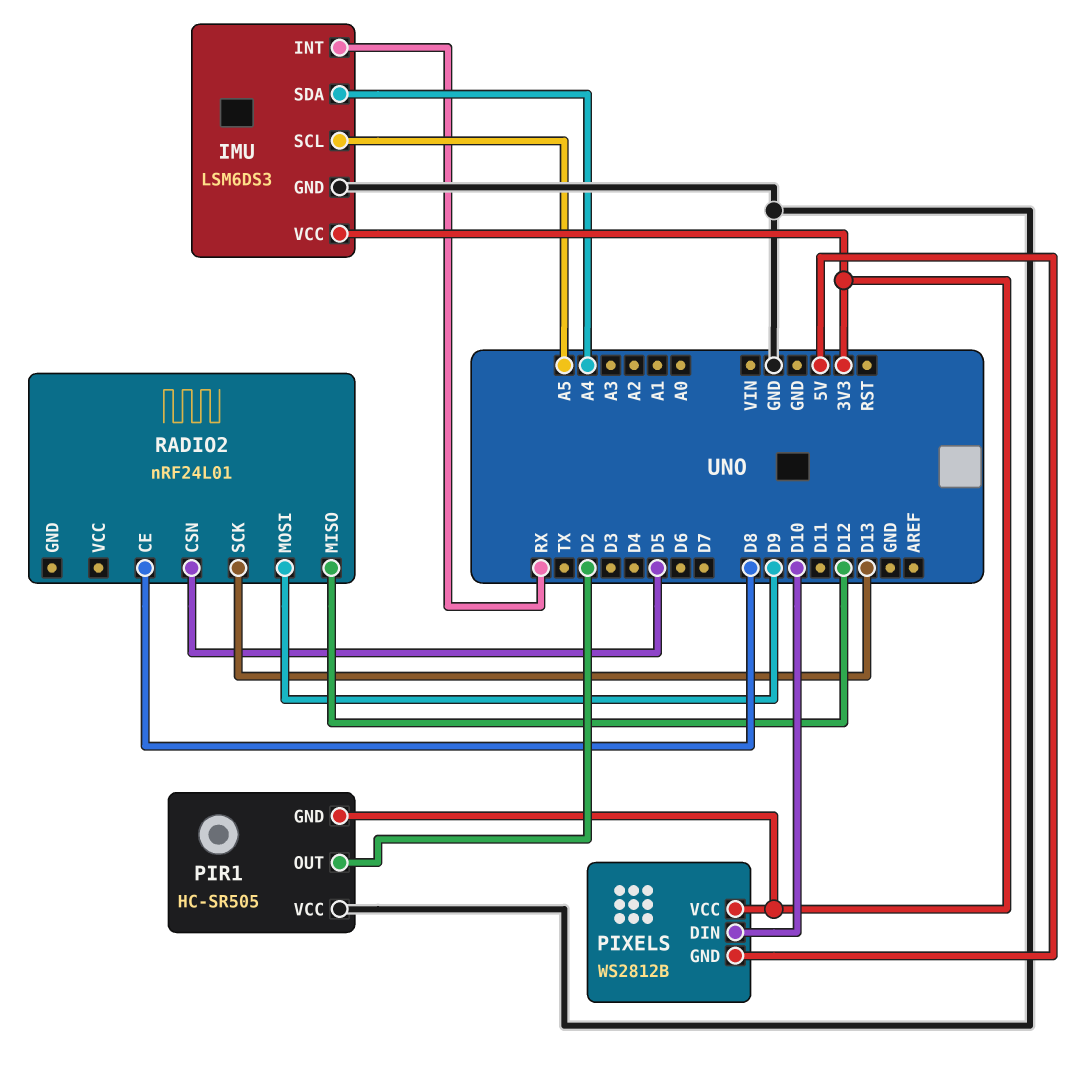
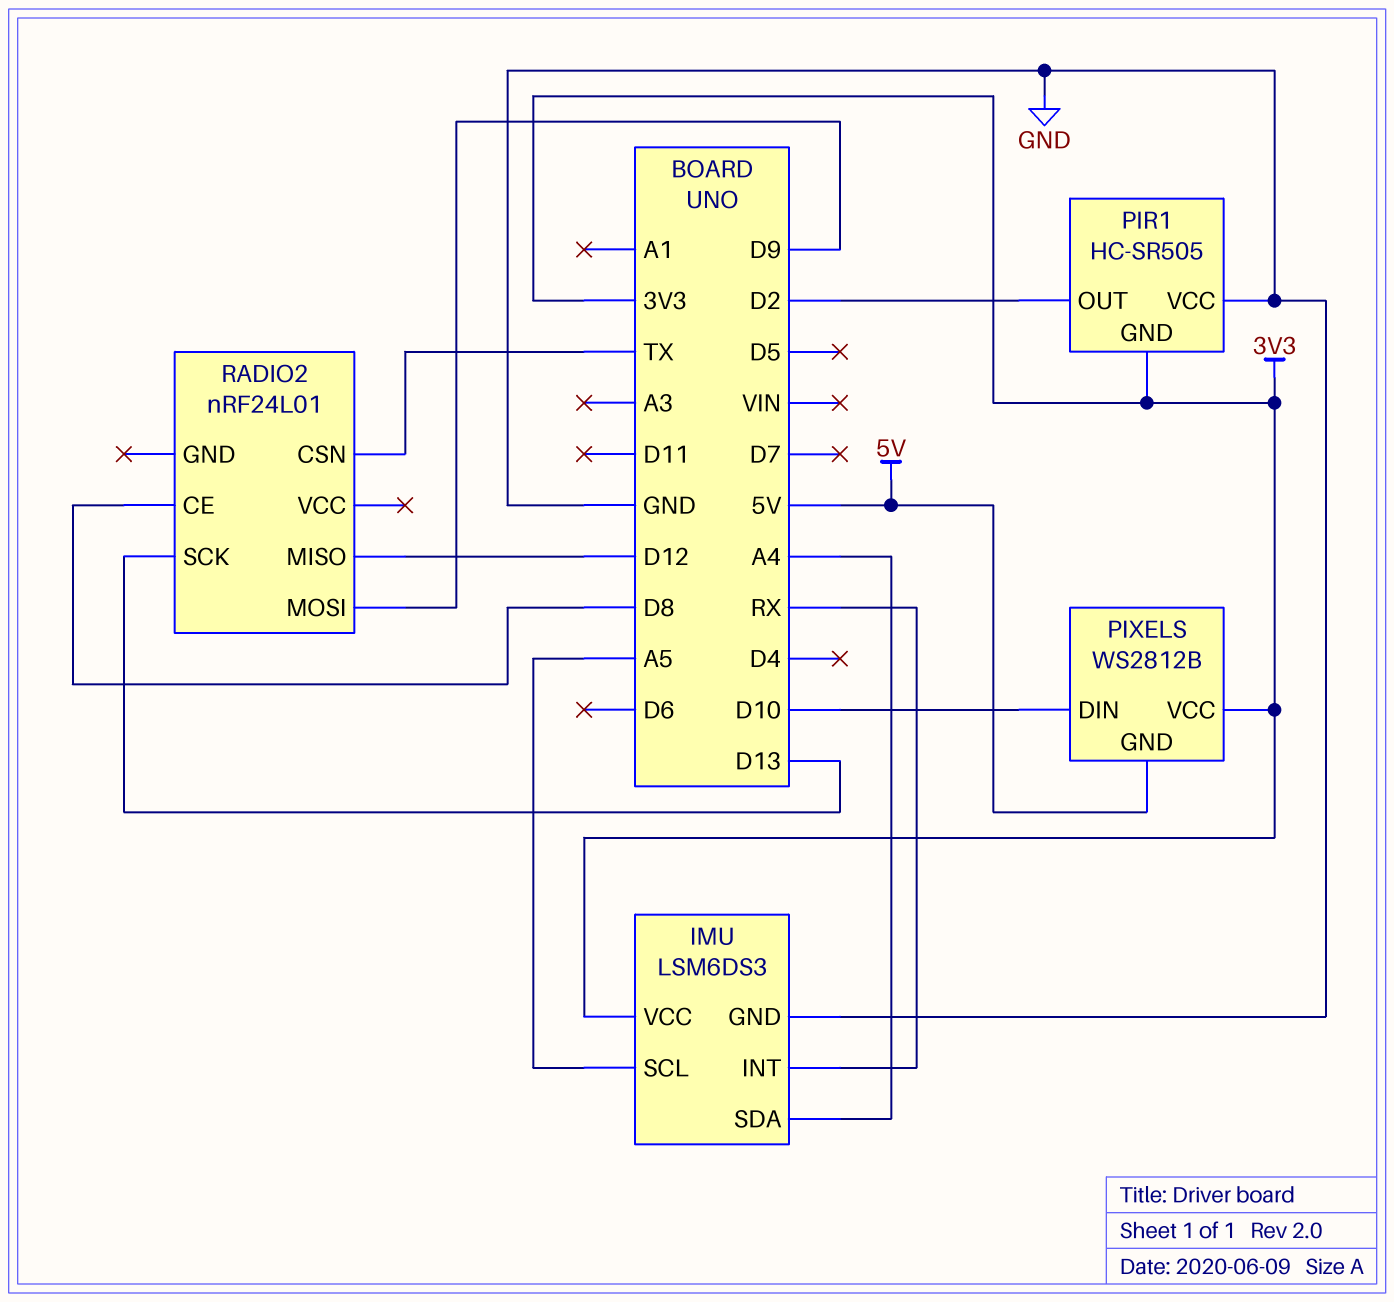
RADIO2 pin CSN: D5 -> TX

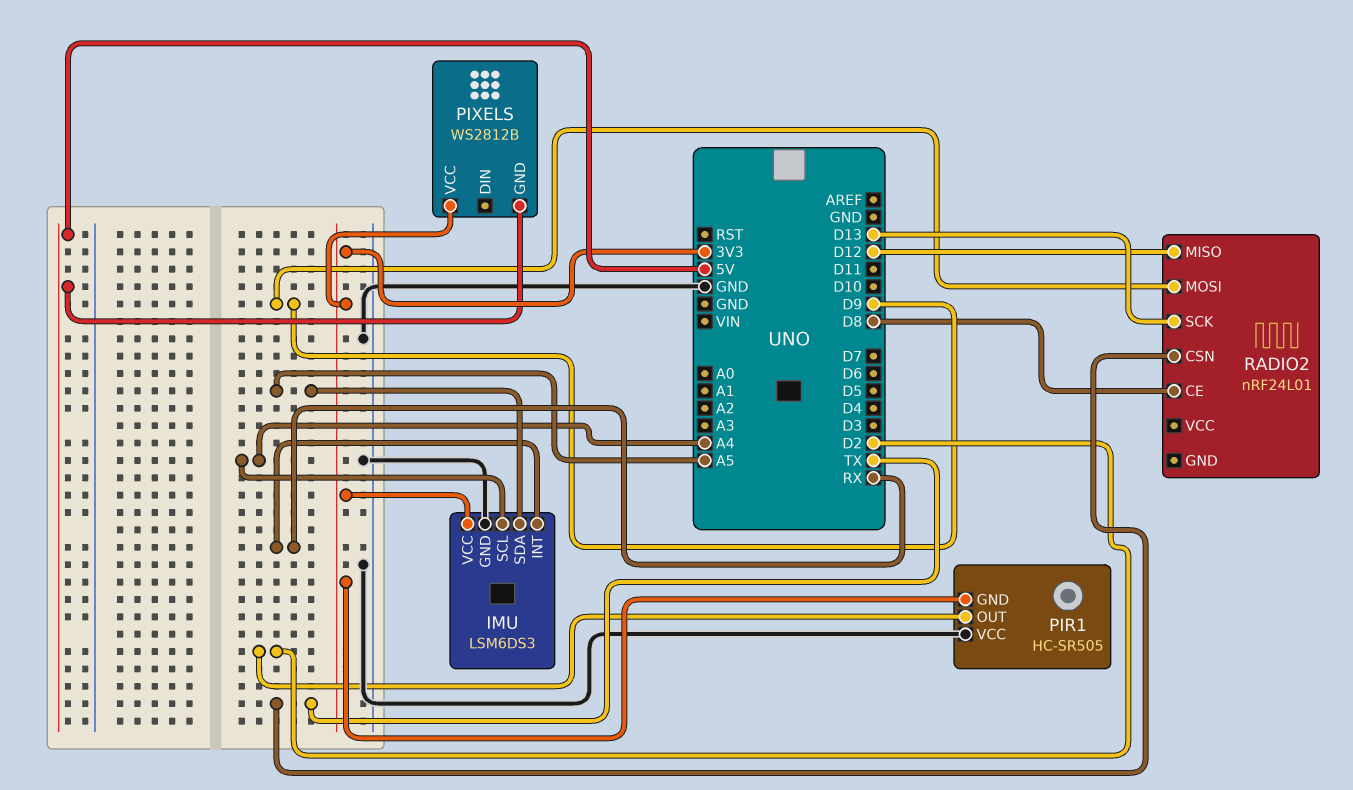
IMU pin SCL: A5 -> A4
IMU pin SDA: A4 -> A5
PIXELS pin DIN: D10 -> none

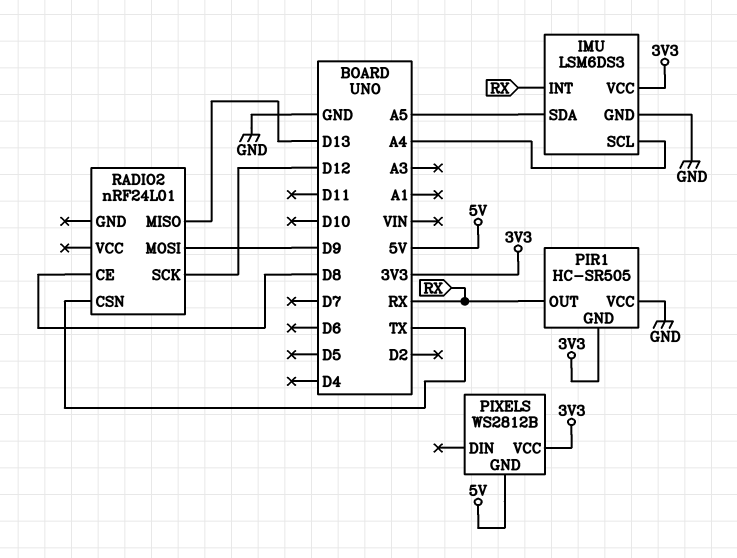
PIR1 pin OUT: D2 -> RX
RADIO2 pin MISO: D12 -> D13
RADIO2 pin SCK: D13 -> D12

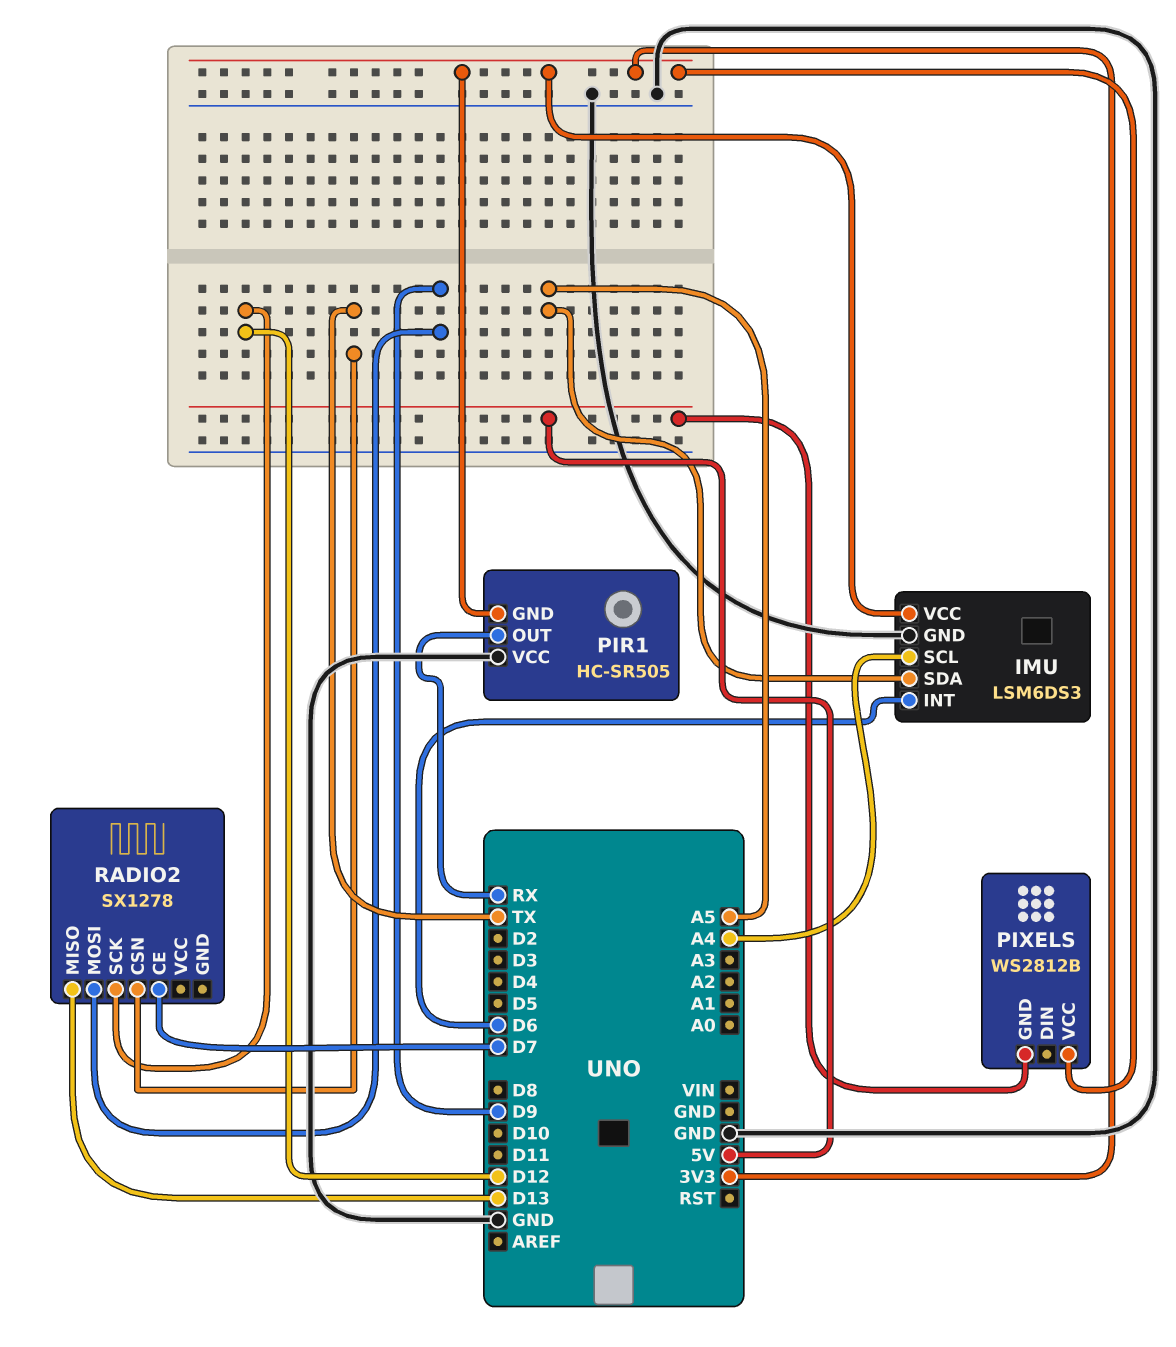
IMU pin INT: RX -> D6
RADIO2: nRF24L01 -> SX1278
RADIO2 pin CE: D8 -> D7

